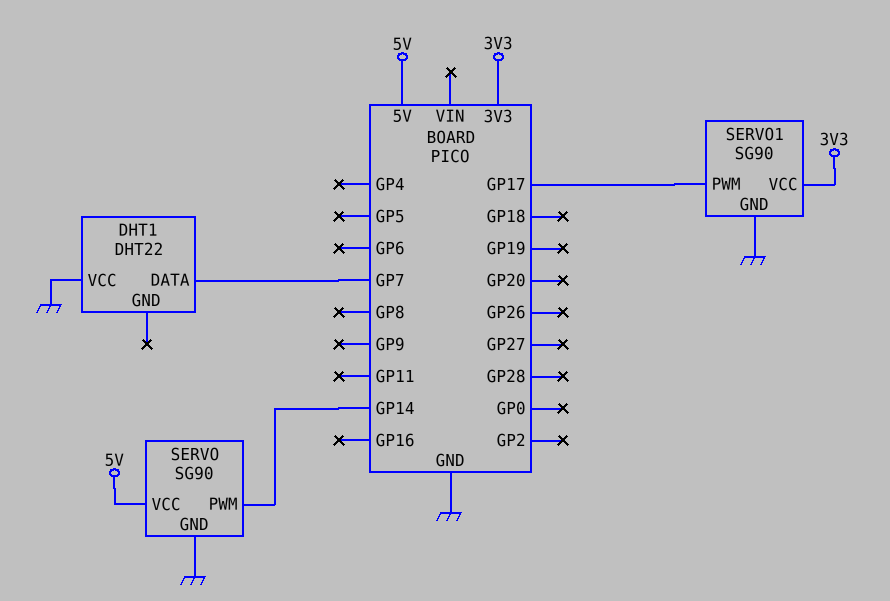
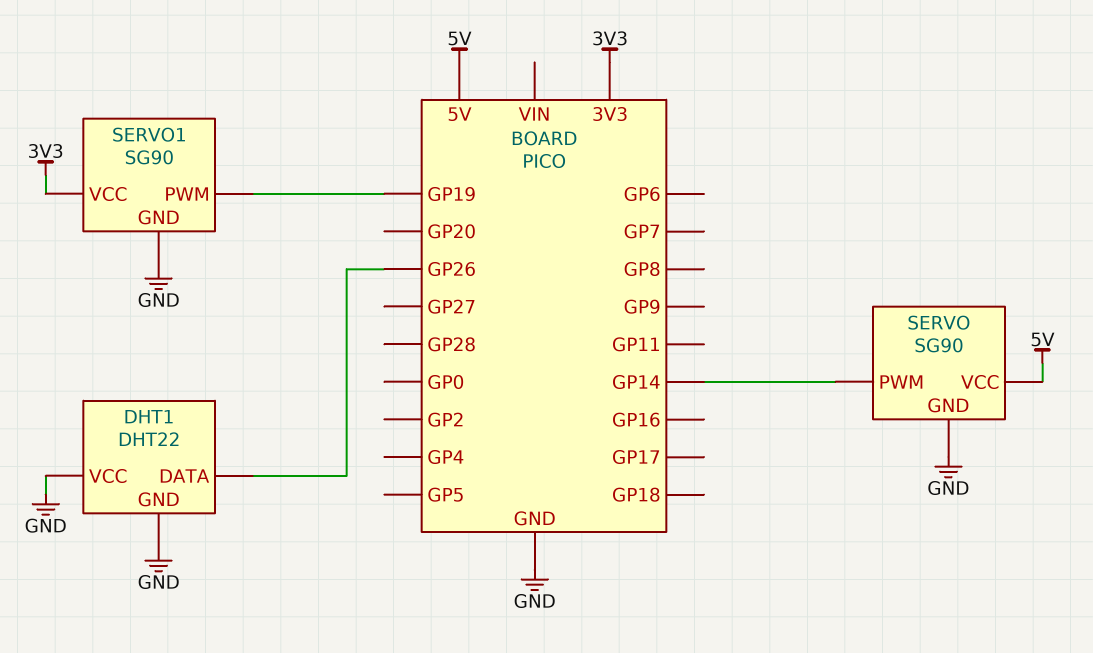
DHT1 pin DATA: GP7 -> GP26
DHT1 pin GND: none -> GND
SERVO1 pin PWM: GP17 -> GP19

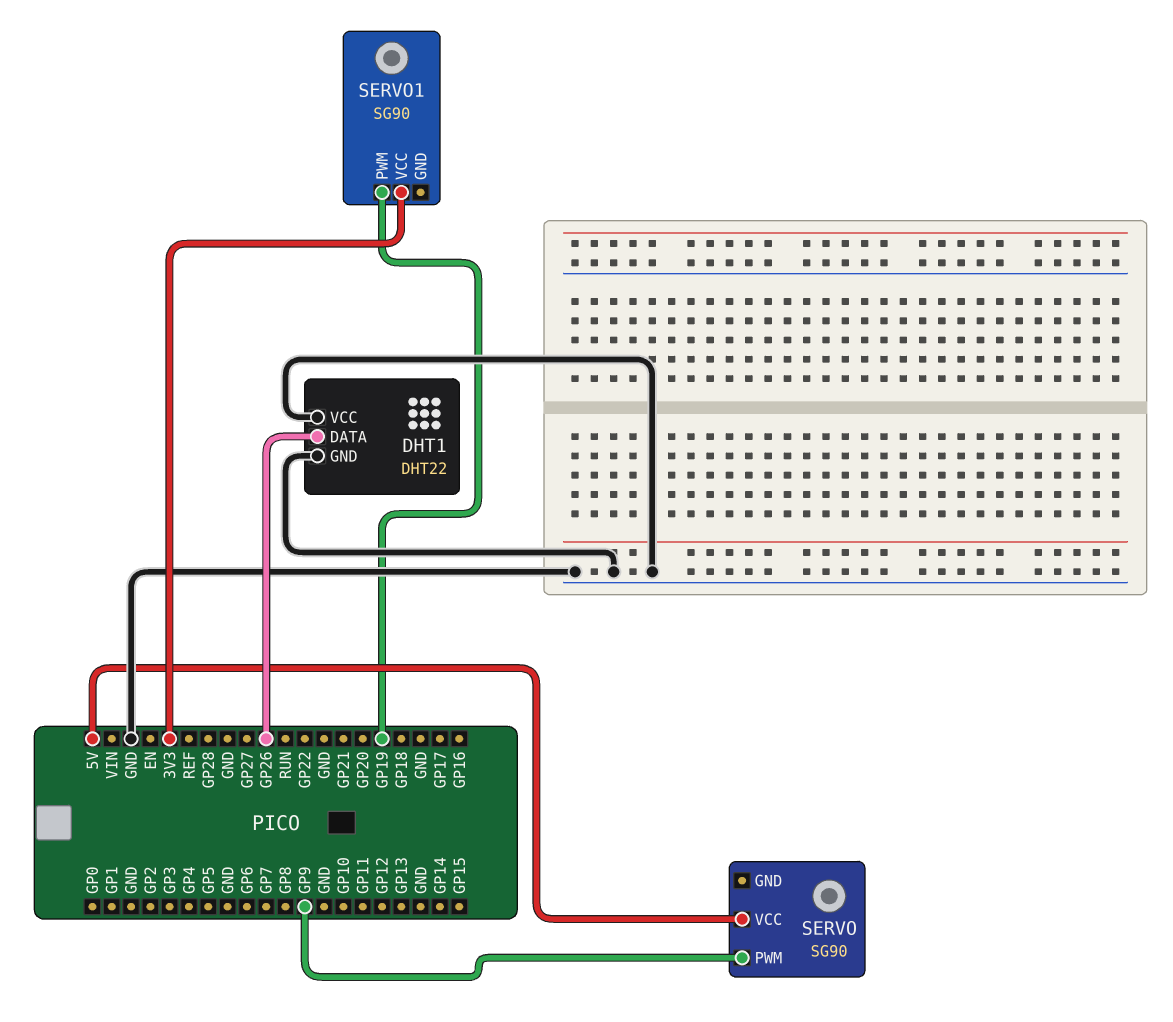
SERVO pin GND: GND -> none
SERVO pin PWM: GP14 -> GP9
SERVO1 pin GND: GND -> none

